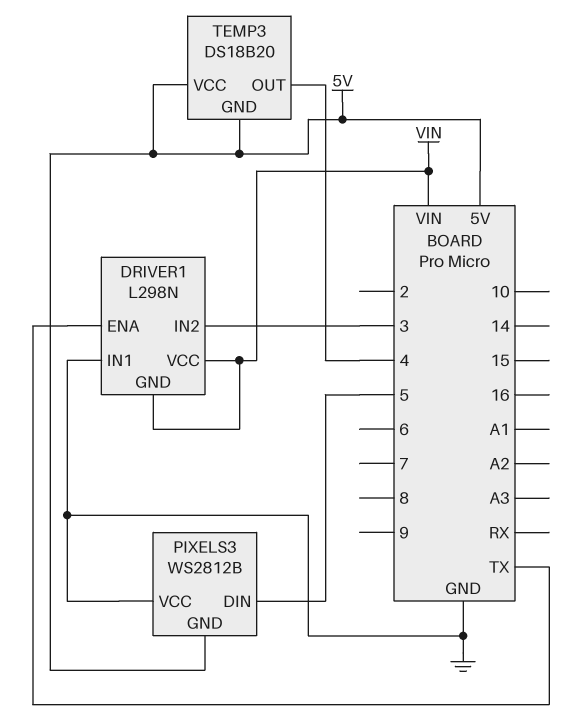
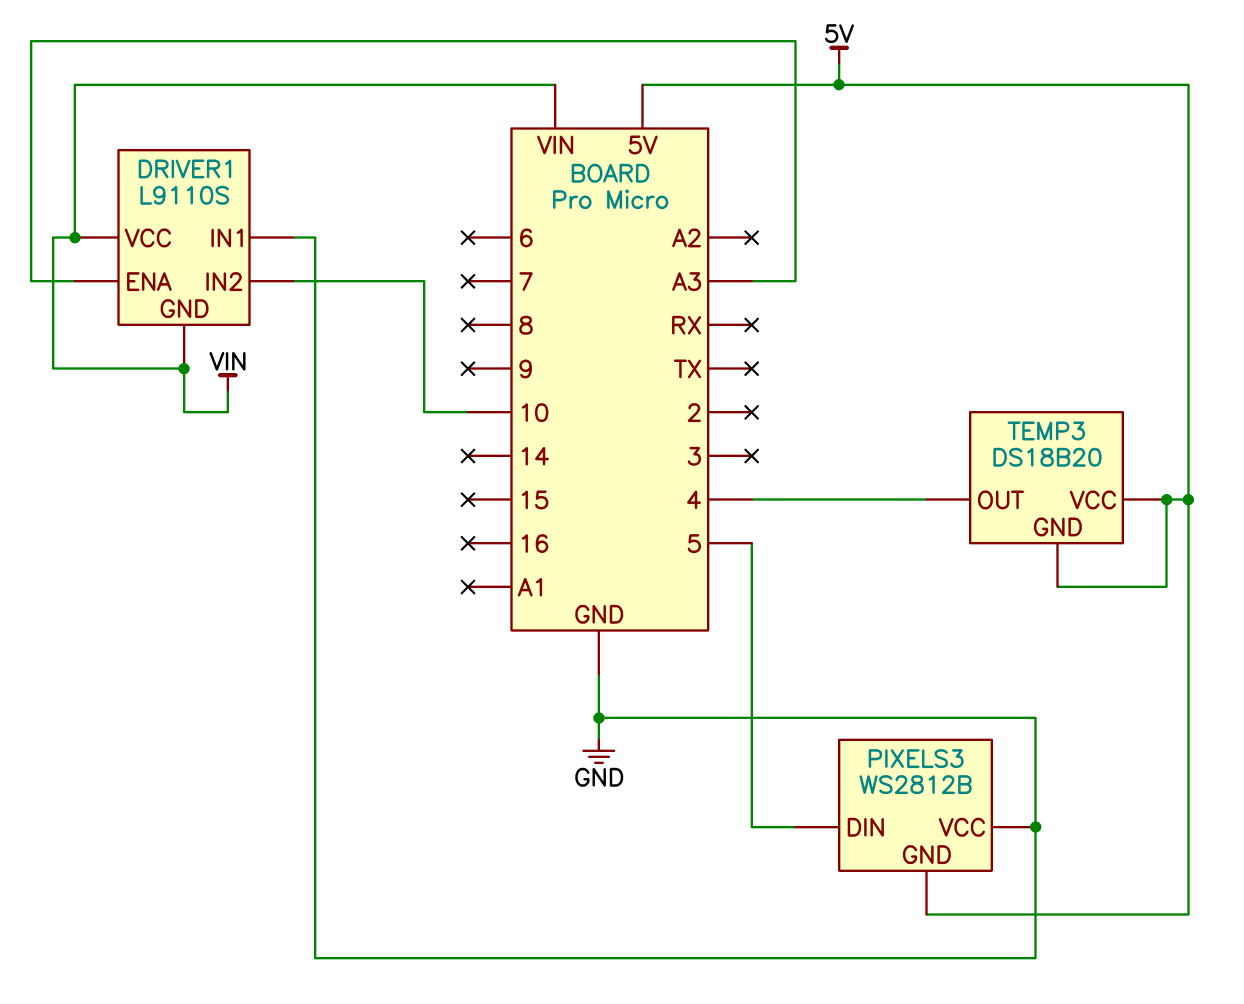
DRIVER1: L298N -> L9110S
DRIVER1 pin ENA: TX -> A3
DRIVER1 pin IN2: 3 -> 10

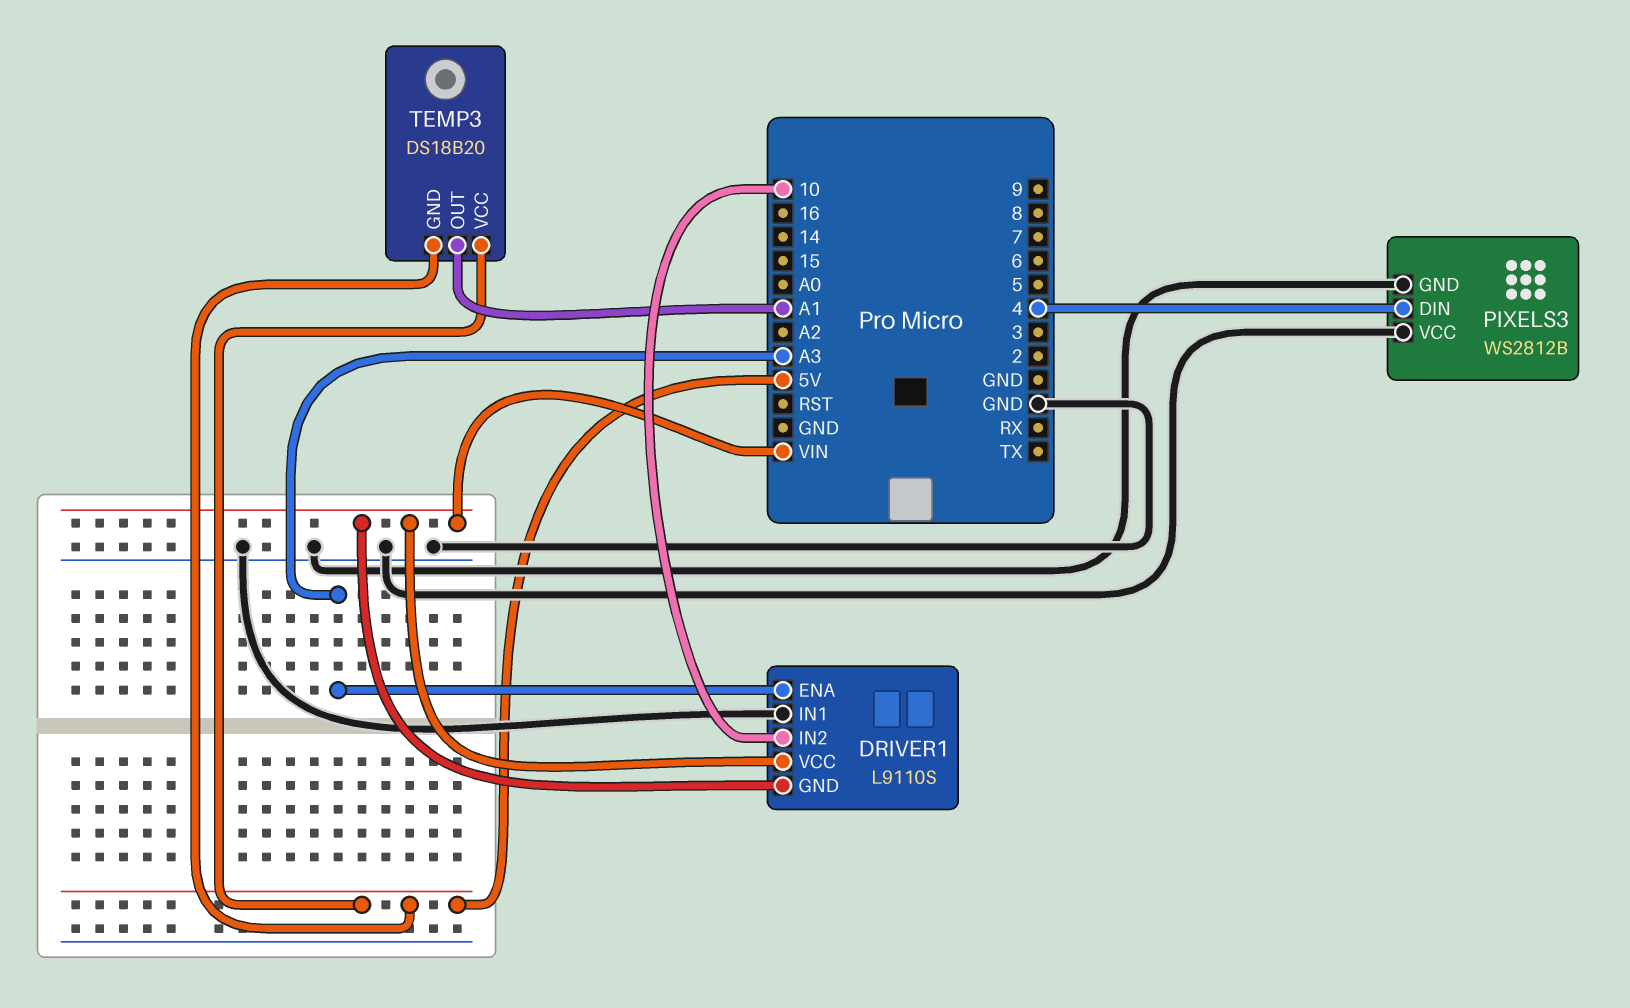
PIXELS3 pin DIN: 5 -> 4
PIXELS3 pin GND: 5V -> GND
TEMP3 pin OUT: 4 -> A1

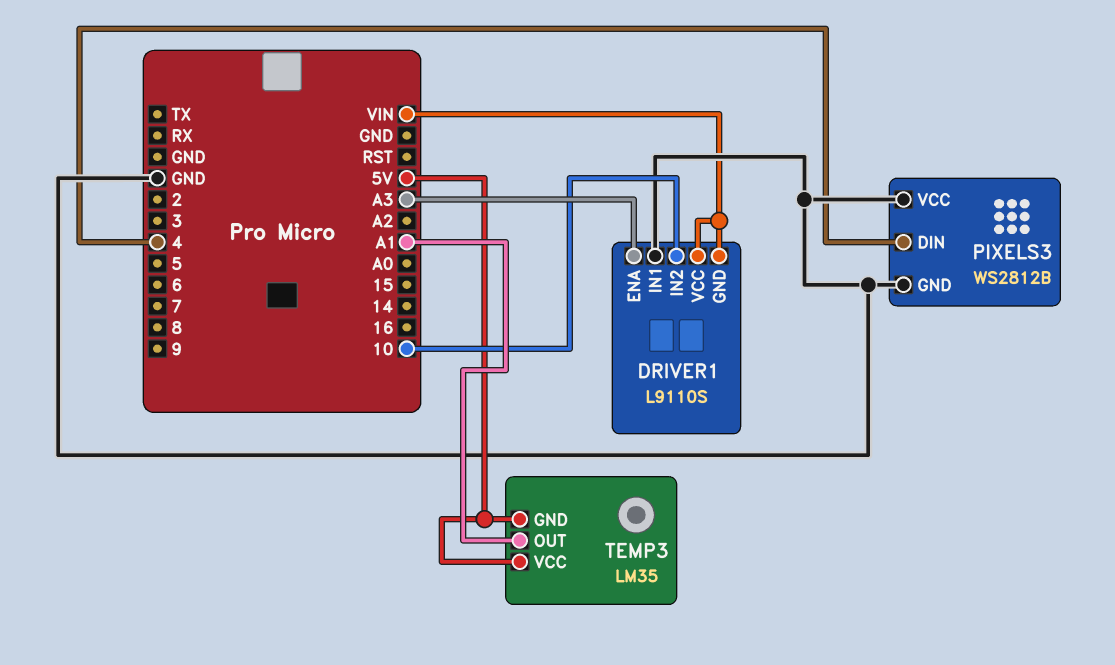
TEMP3: DS18B20 -> LM35

